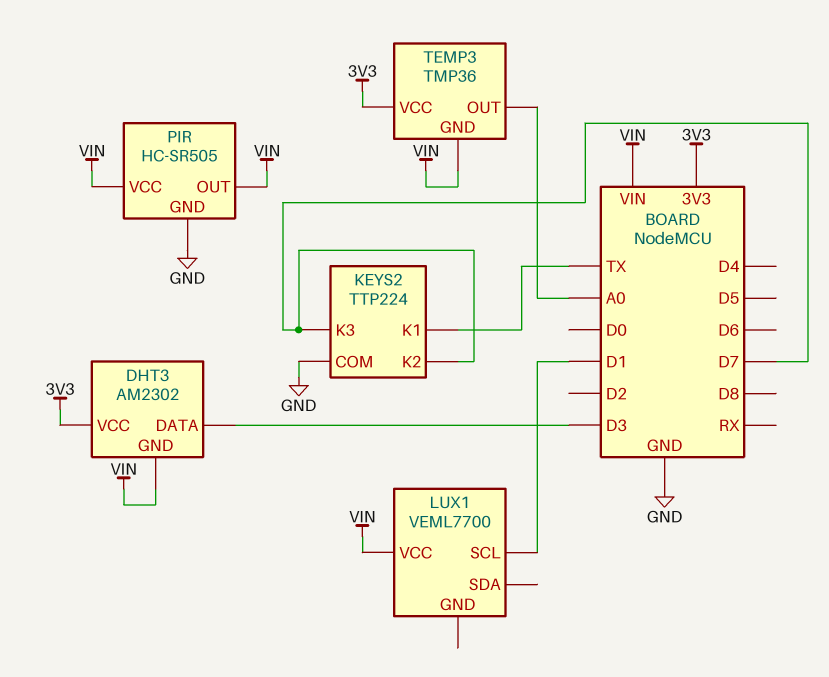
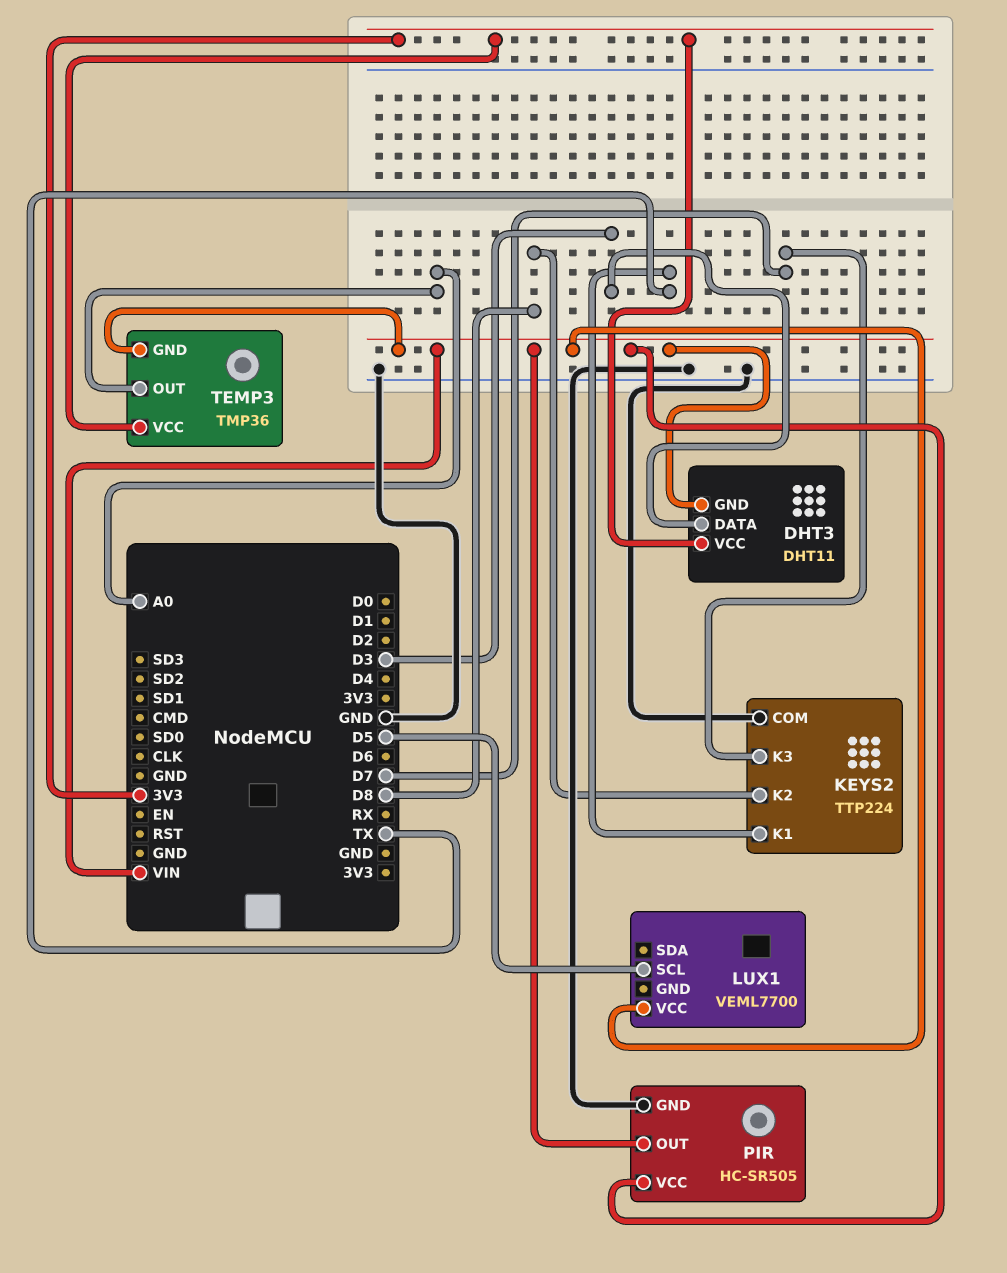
DHT3: AM2302 -> DHT11
KEYS2 pin K2: D7 -> D8
LUX1 pin SCL: D1 -> D5

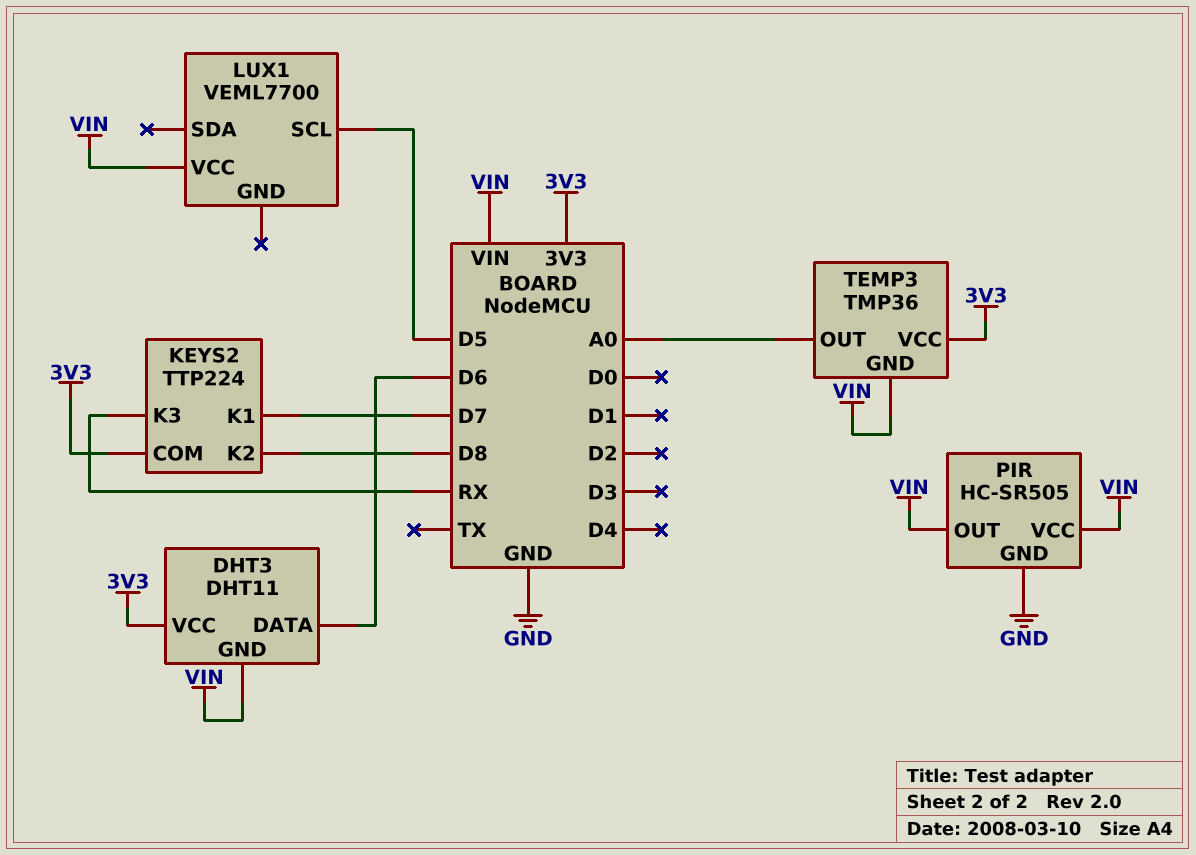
DHT3 pin DATA: D3 -> D6
KEYS2 pin COM: GND -> 3V3
KEYS2 pin K1: TX -> D7
KEYS2 pin K3: D7 -> RX

